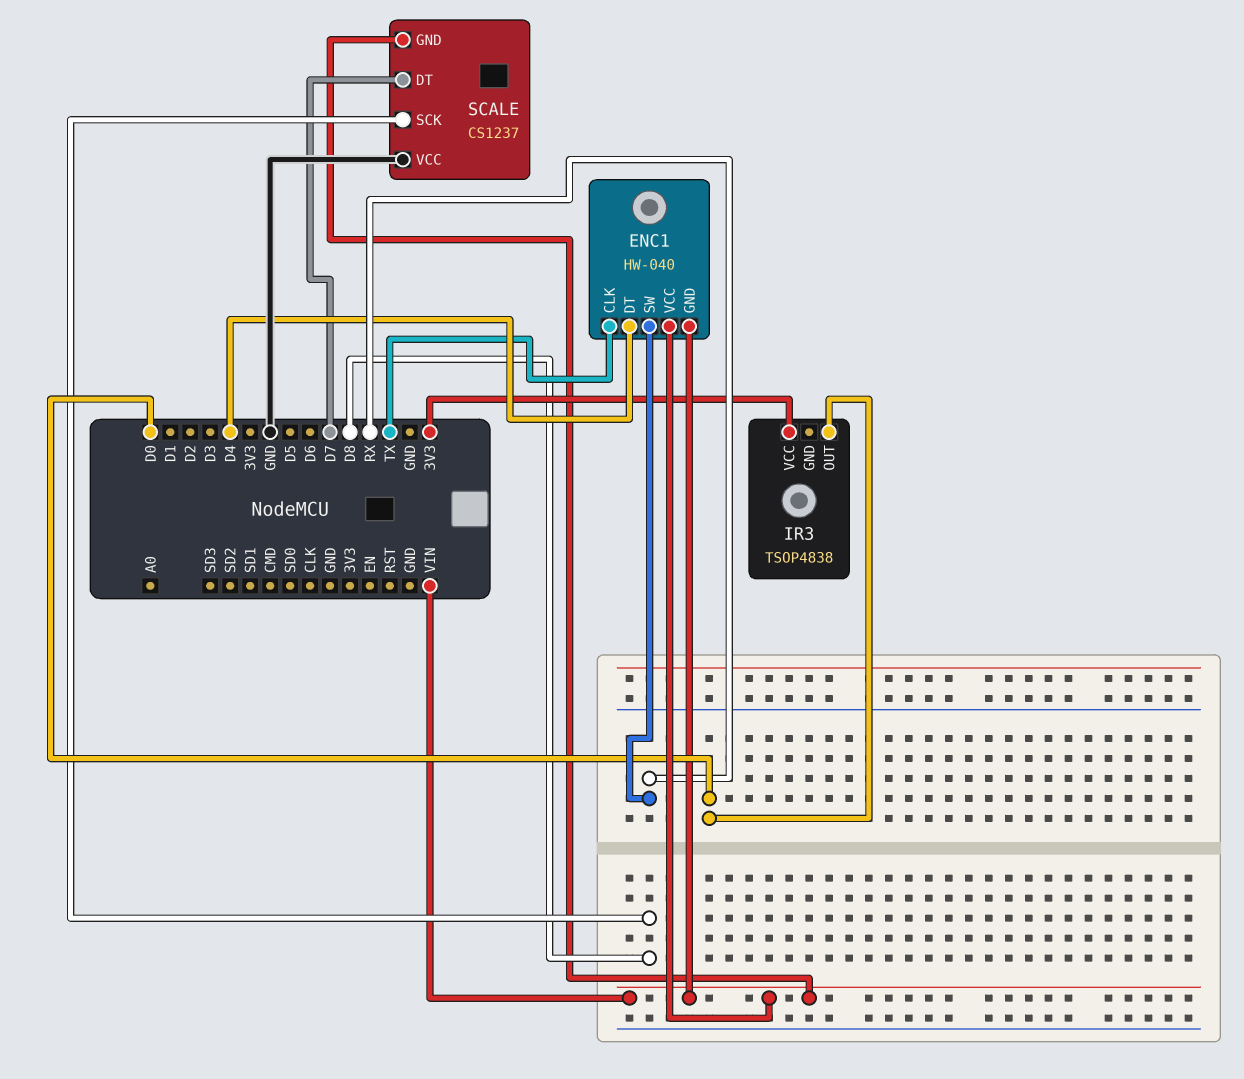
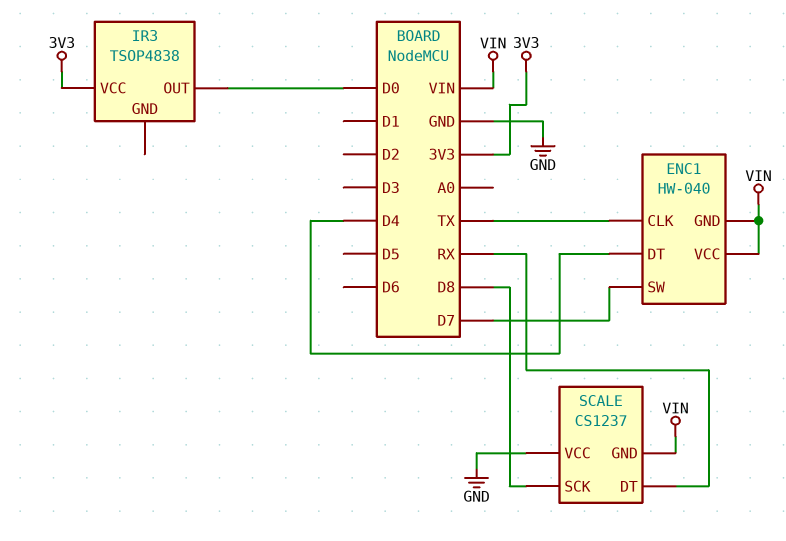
ENC1 pin SW: RX -> D7
SCALE pin DT: D7 -> RX

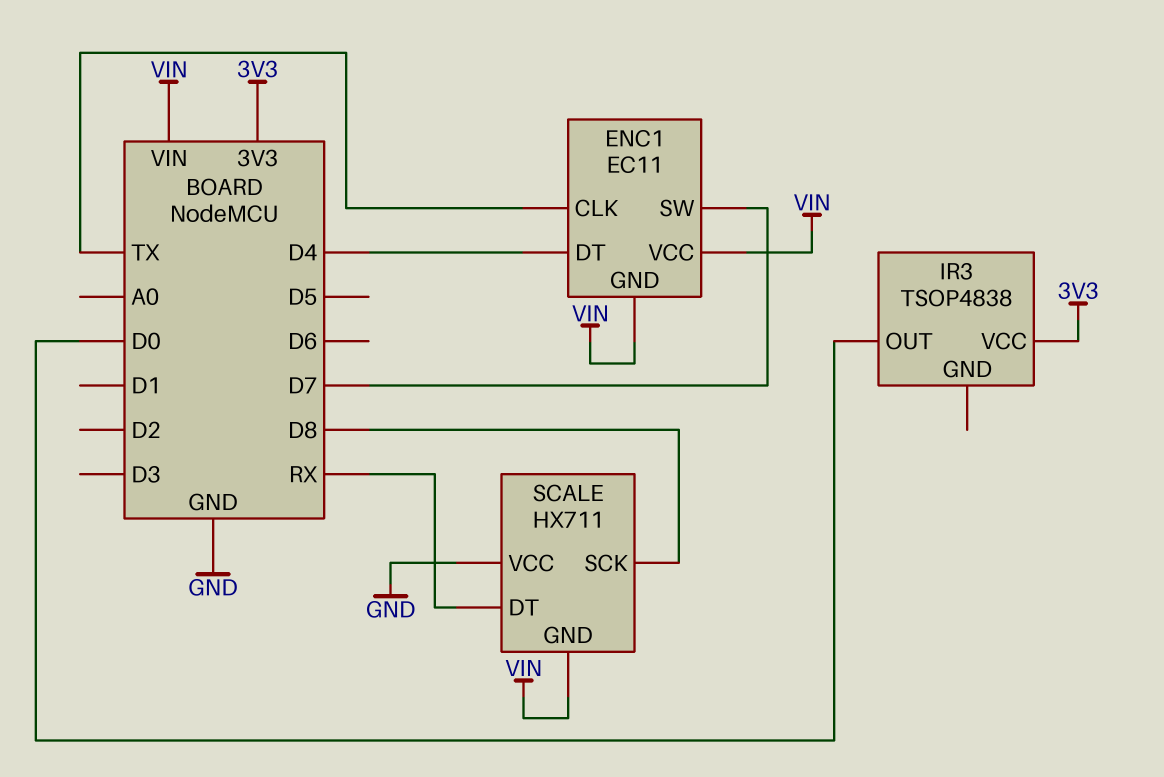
ENC1: HW-040 -> EC11
SCALE: CS1237 -> HX711

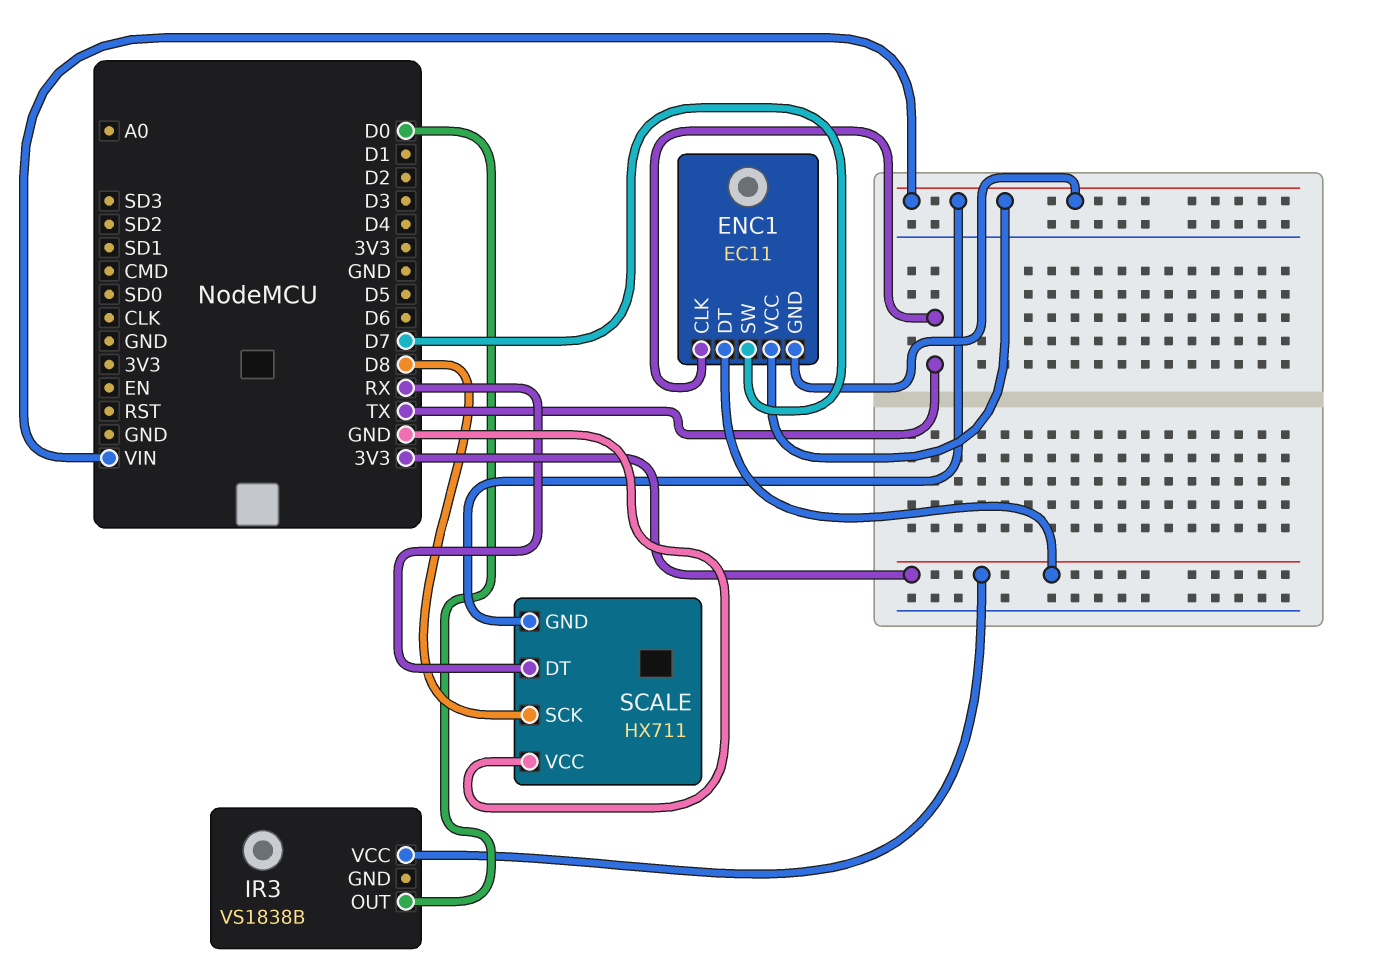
ENC1 pin DT: D4 -> 3V3
IR3: TSOP4838 -> VS1838B

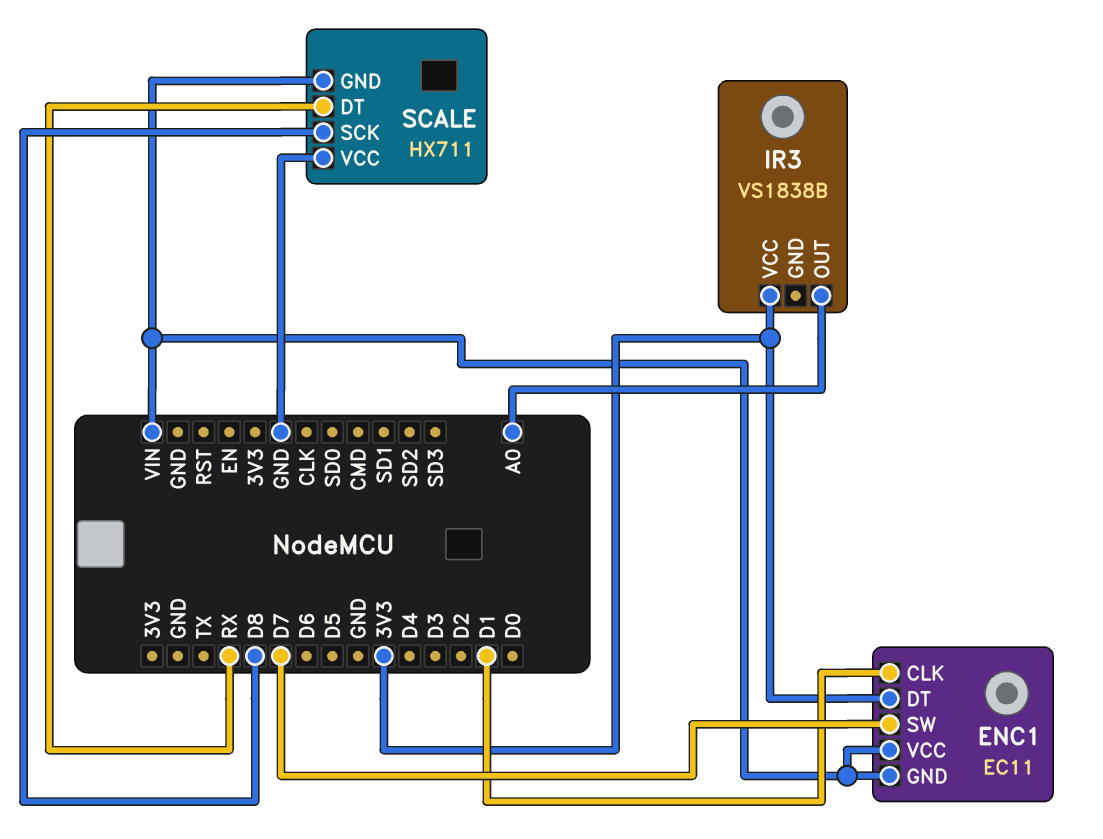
ENC1 pin CLK: TX -> D1
IR3 pin OUT: D0 -> A0

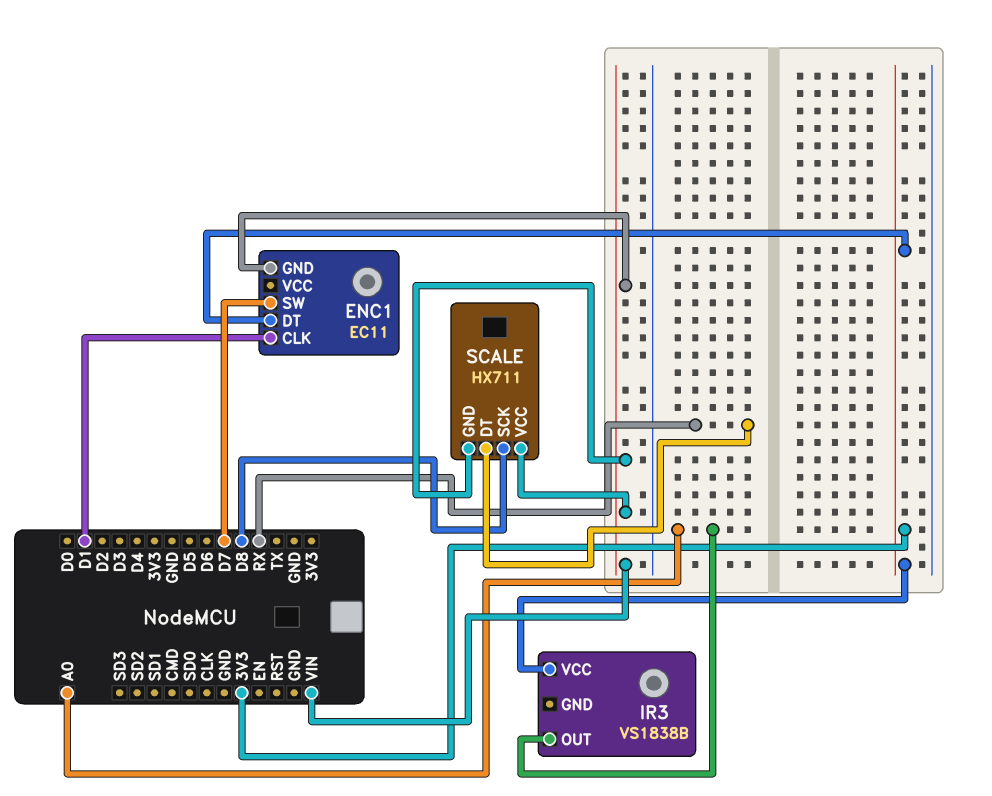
ENC1 pin VCC: VIN -> none
SCALE pin VCC: GND -> VIN

